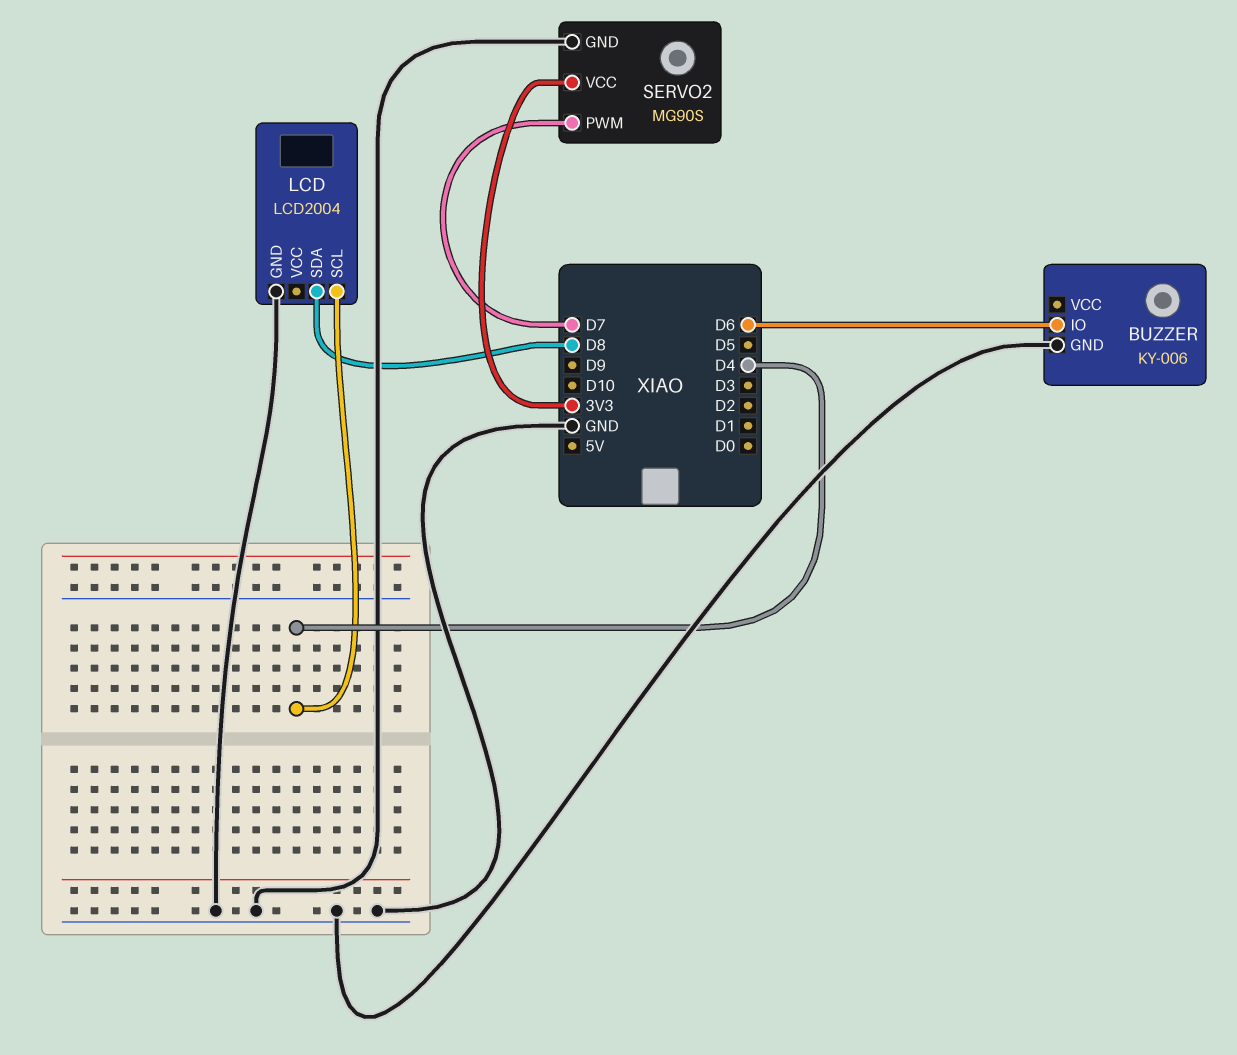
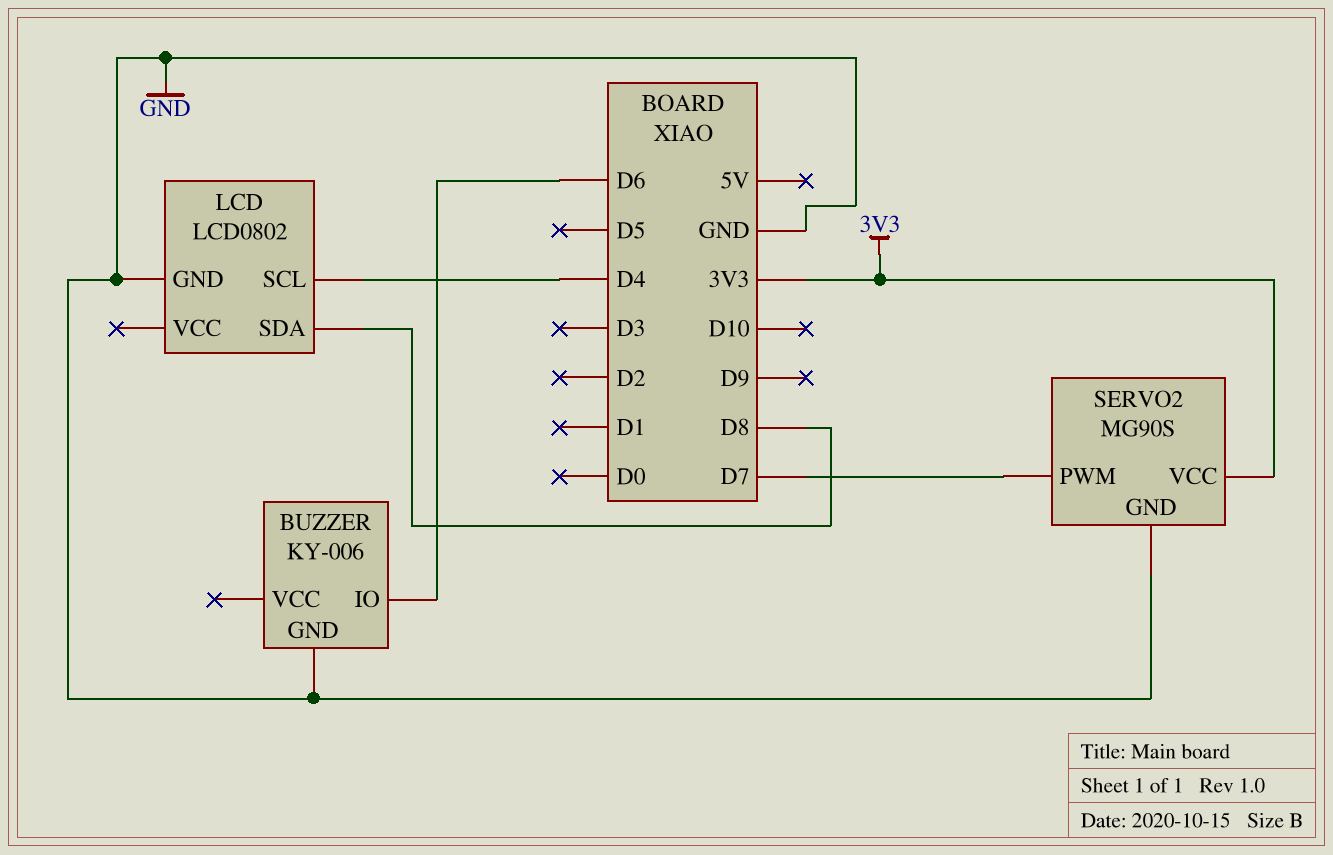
LCD: LCD2004 -> LCD0802

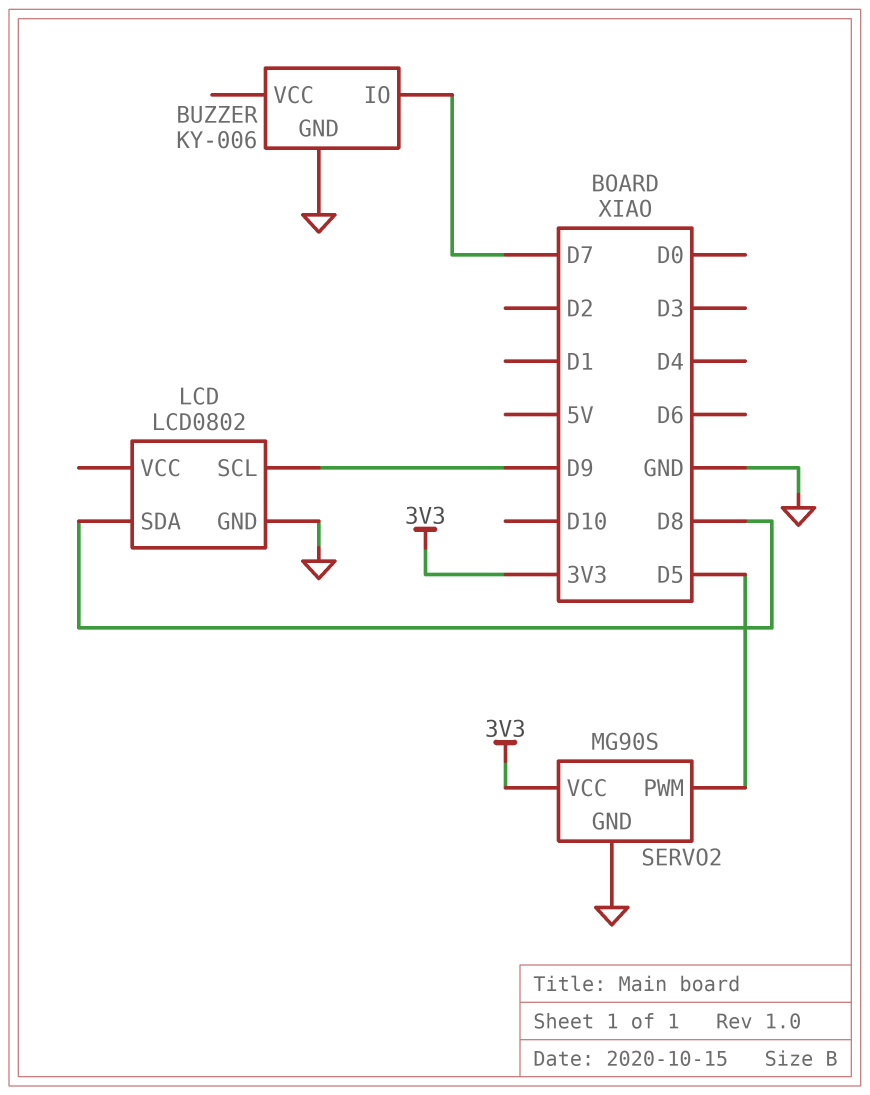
BUZZER pin IO: D6 -> D7
LCD pin SCL: D4 -> D9
SERVO2 pin PWM: D7 -> D5

